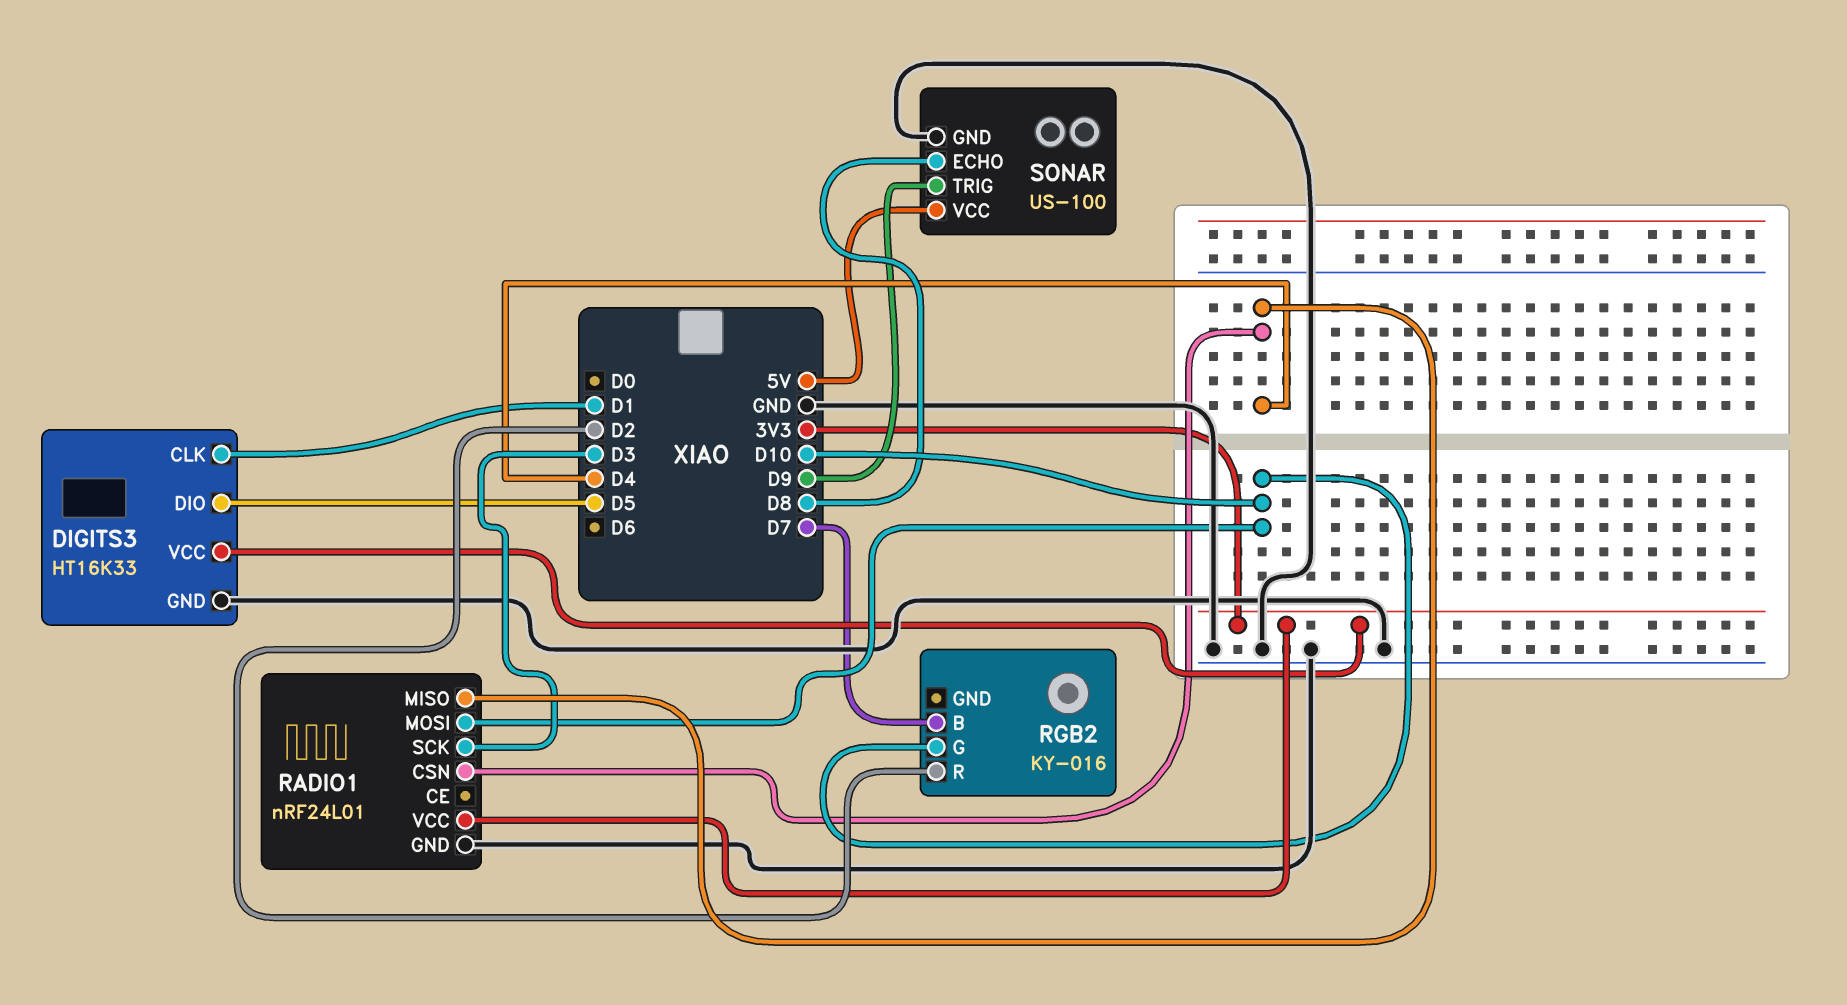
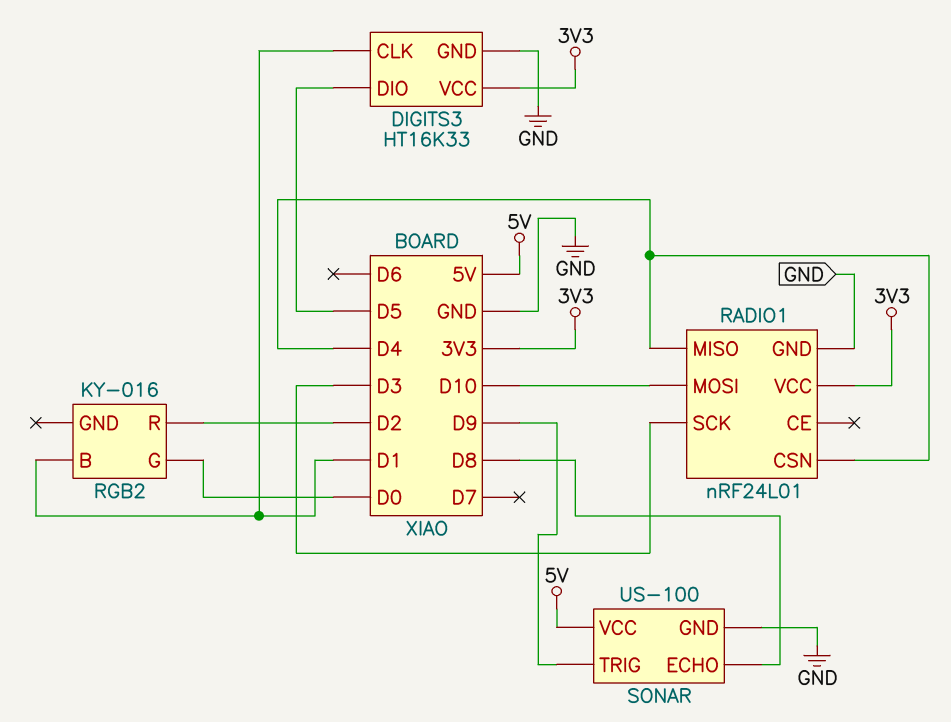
RGB2 pin B: D7 -> D1
RGB2 pin G: D10 -> D0

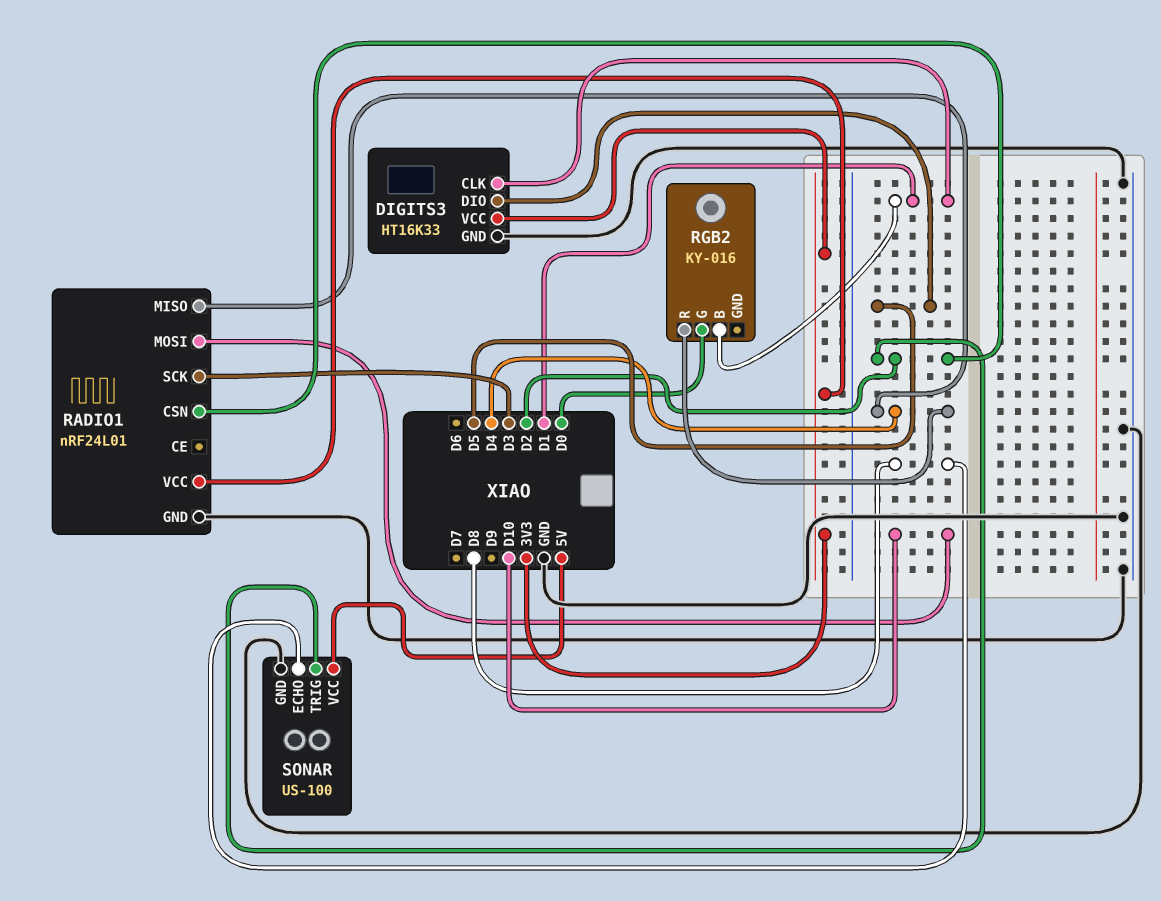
RADIO1 pin CSN: D4 -> D2
RGB2 pin R: D2 -> D4
SONAR pin TRIG: D9 -> D2

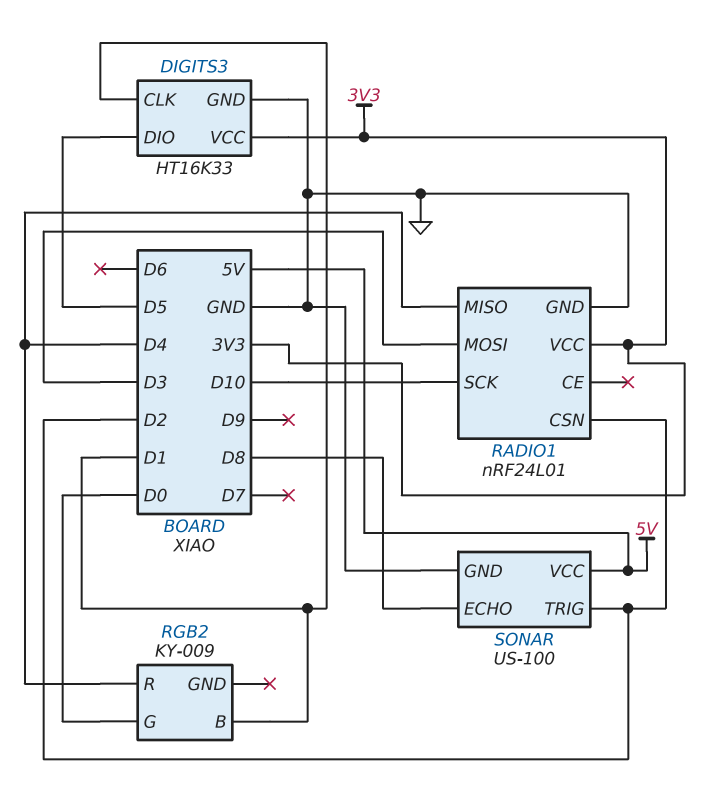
RADIO1 pin MOSI: D10 -> D3
RADIO1 pin SCK: D3 -> D10
RGB2: KY-016 -> KY-009

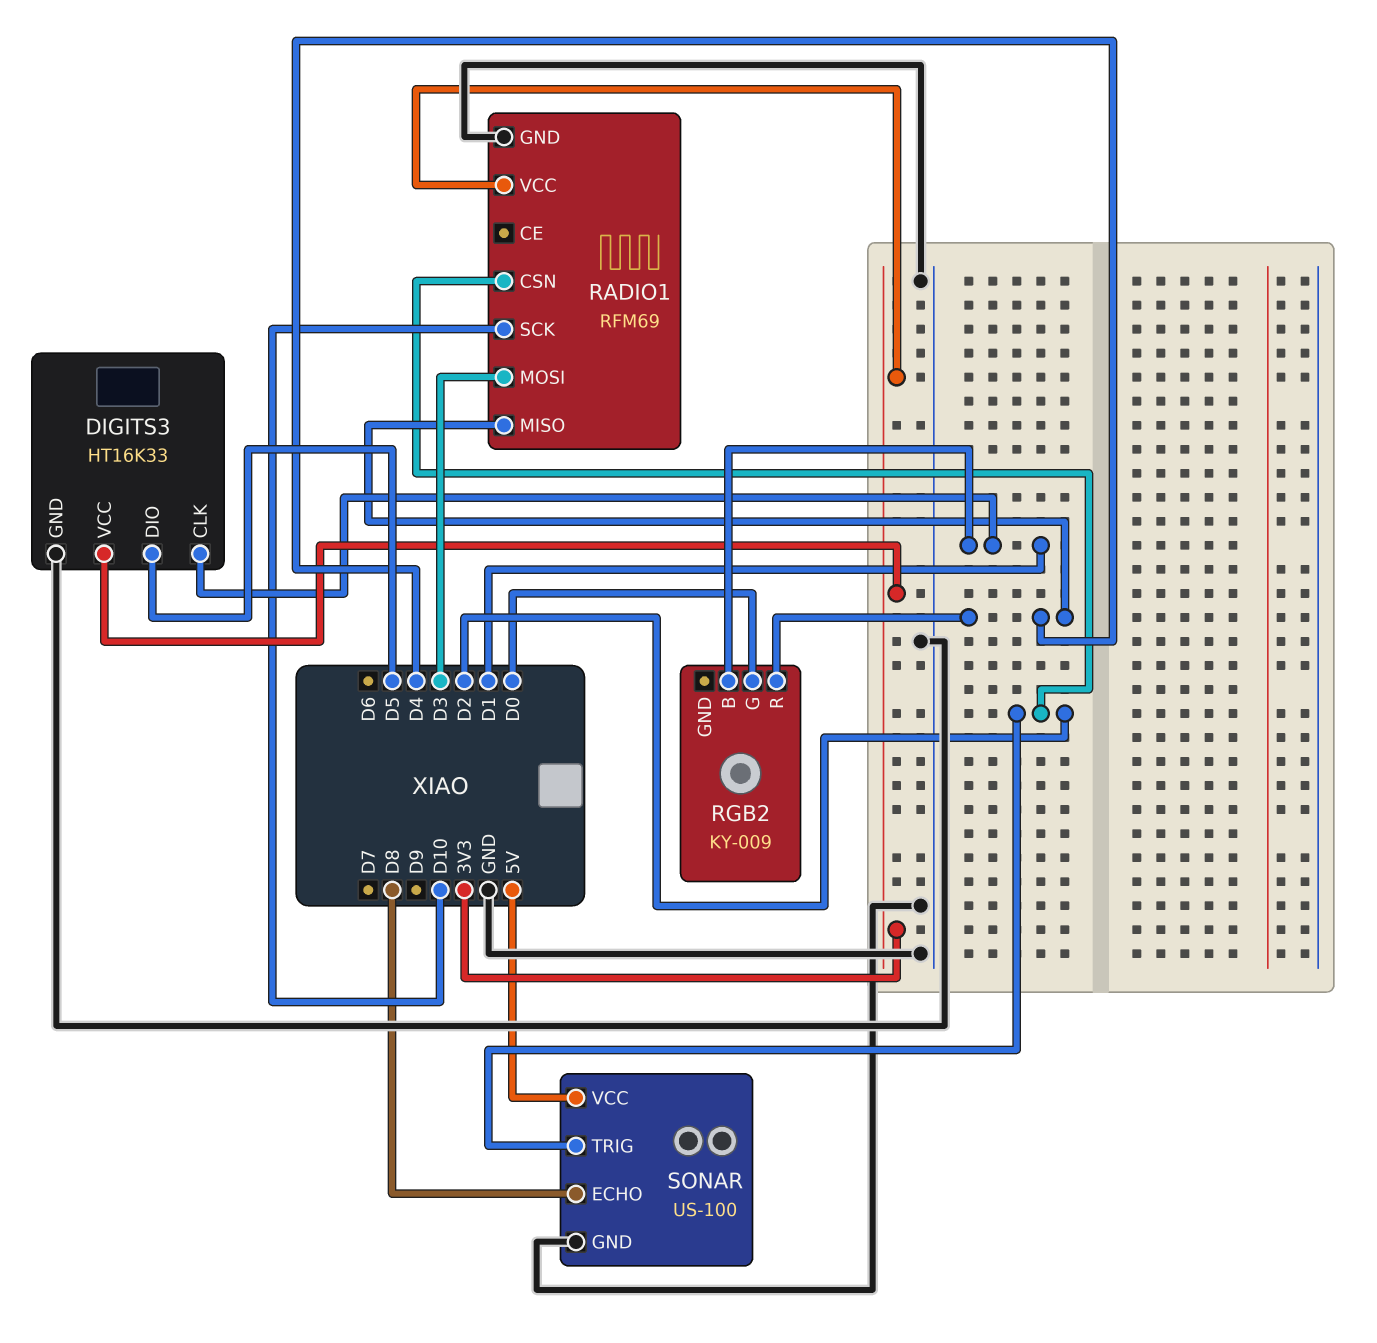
RADIO1: nRF24L01 -> RFM69

